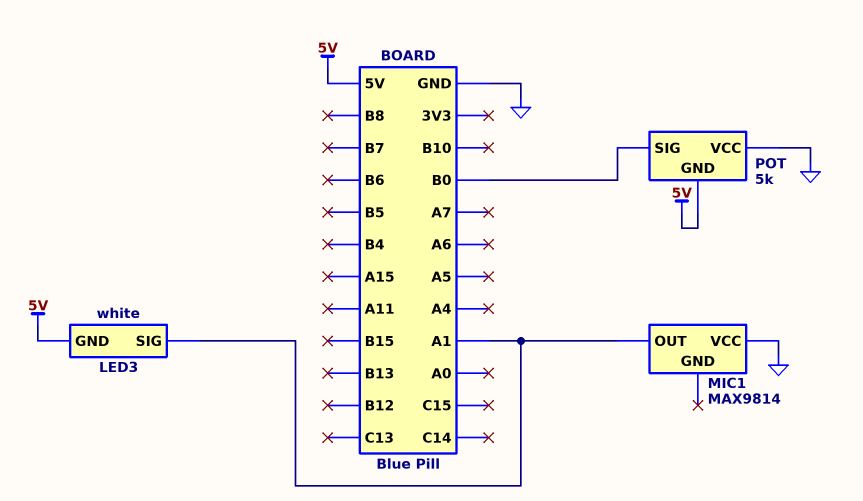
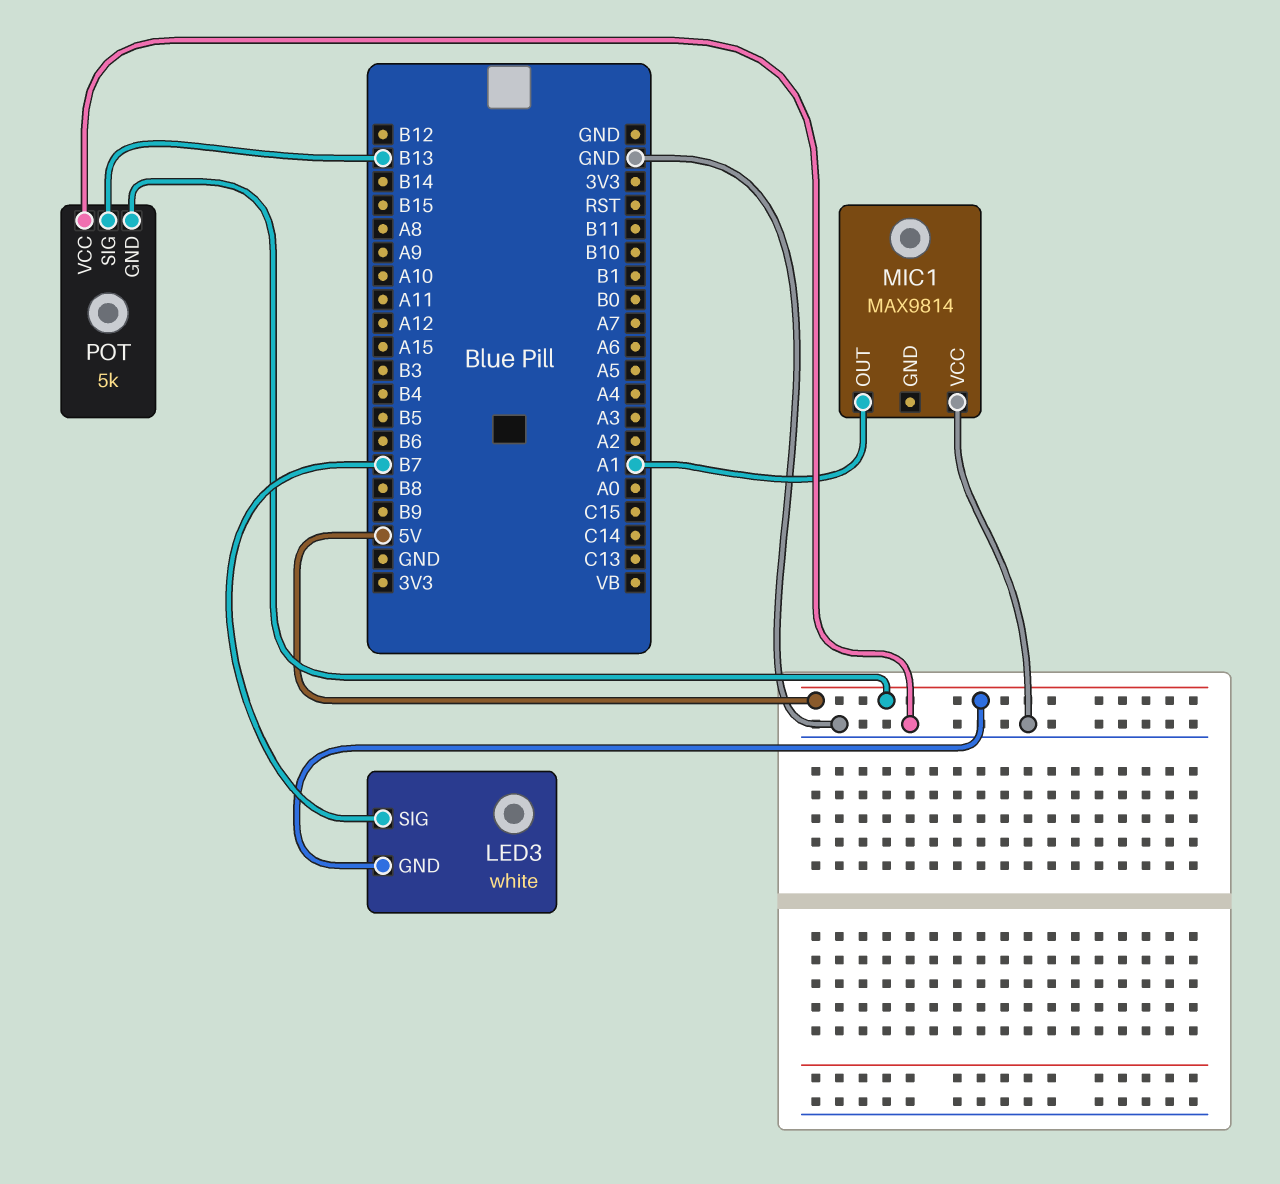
LED3 pin SIG: A1 -> B7
POT pin SIG: B0 -> B13

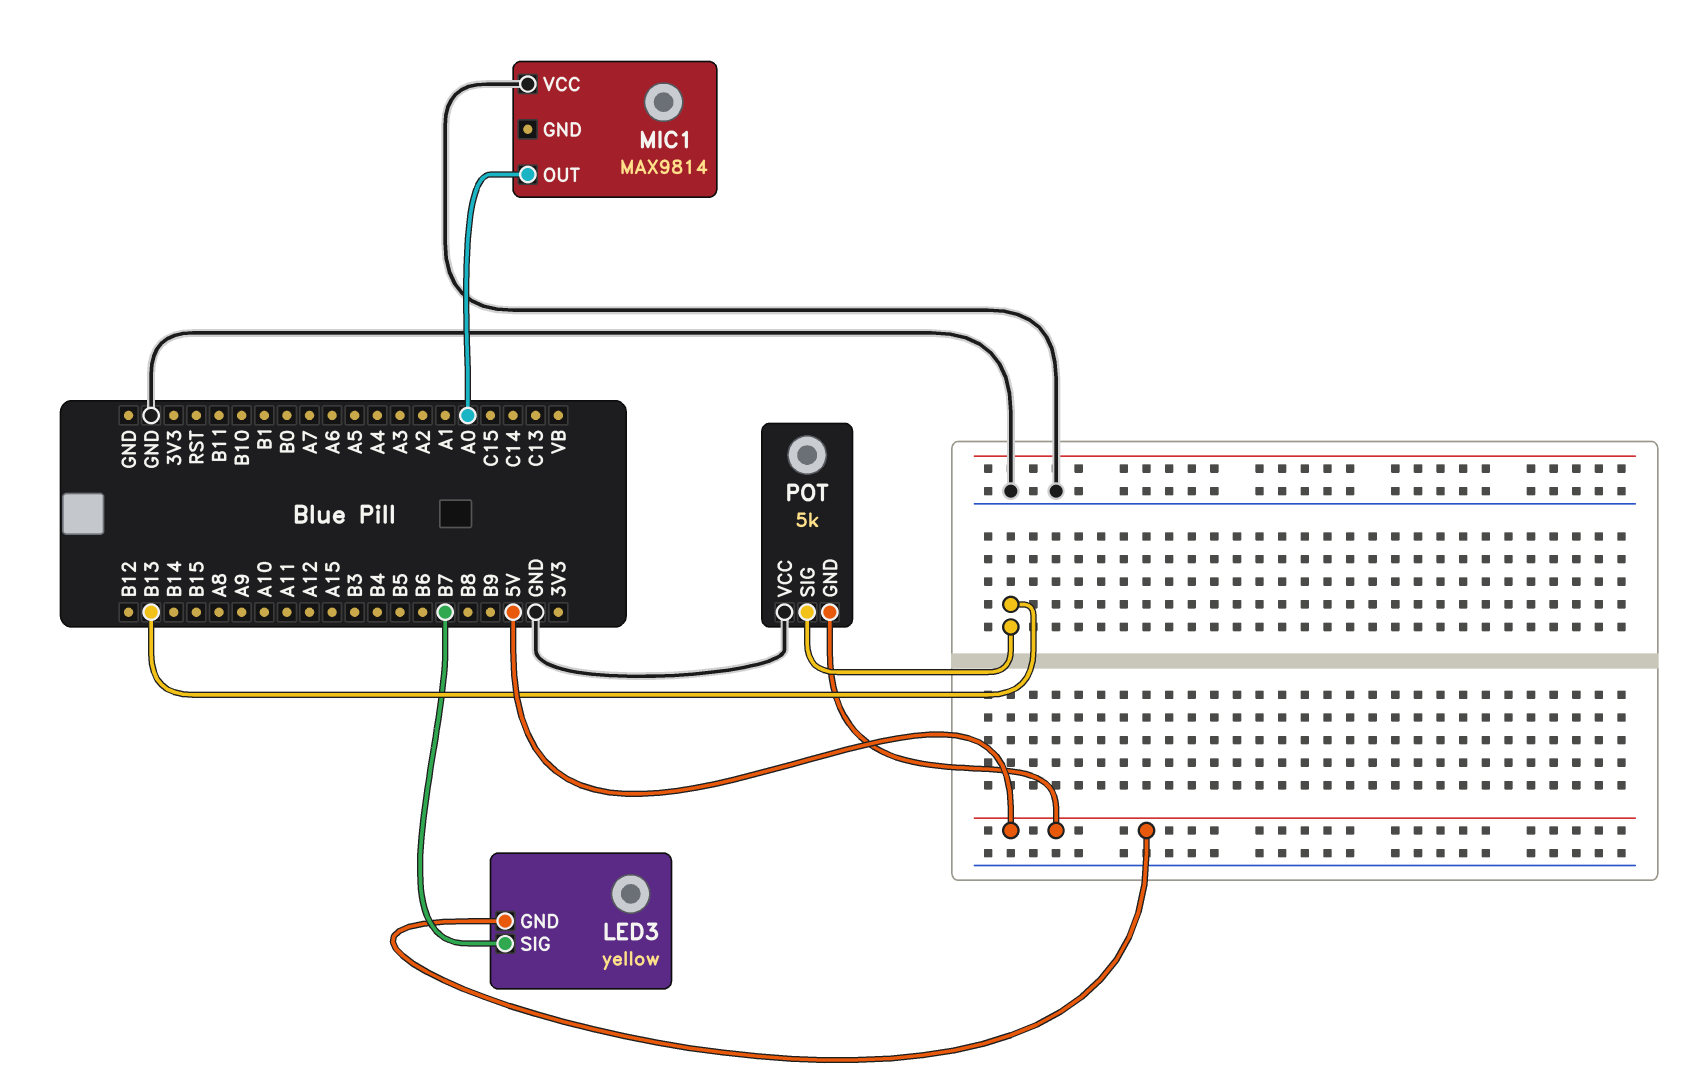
LED3: white -> yellow
MIC1 pin OUT: A1 -> A0

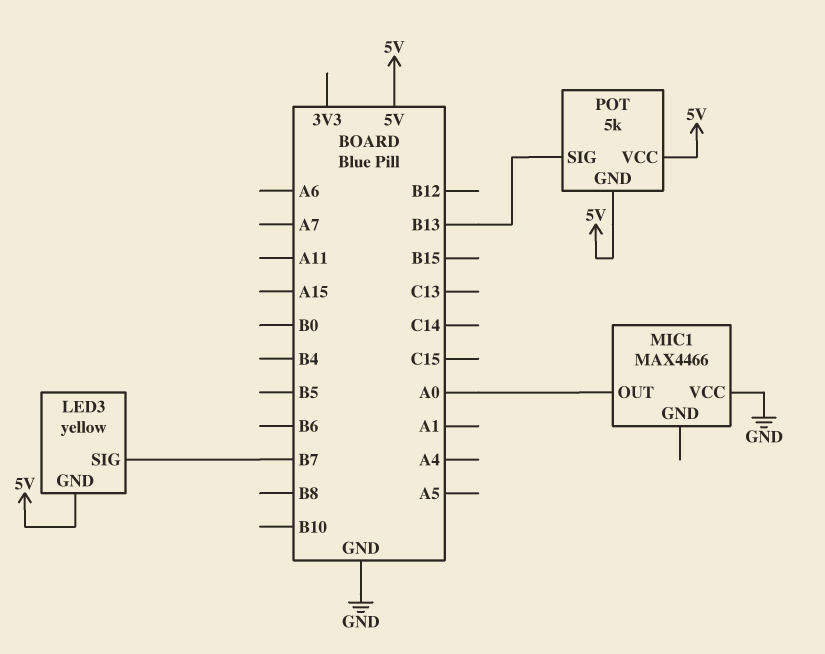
MIC1: MAX9814 -> MAX4466
POT pin VCC: GND -> 5V

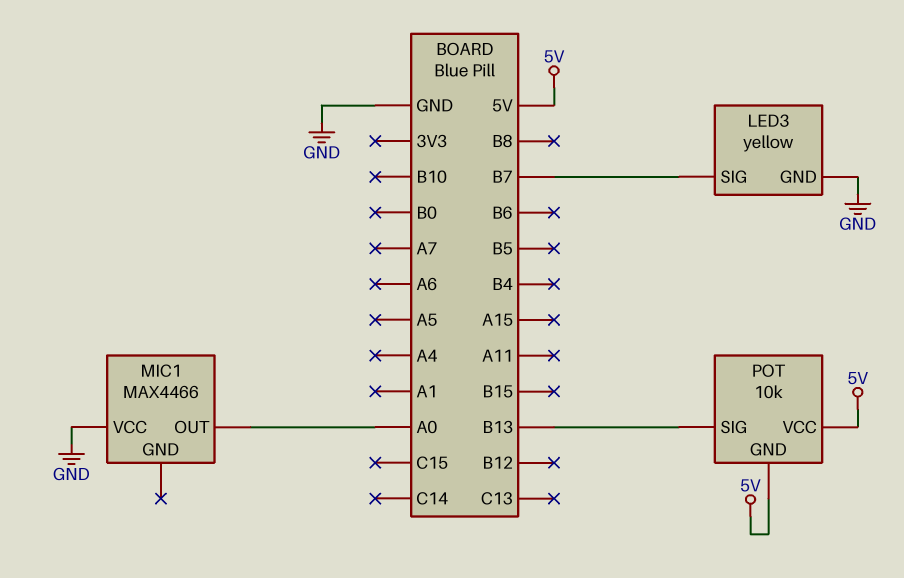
LED3 pin GND: 5V -> GND
POT: 5k -> 10k

